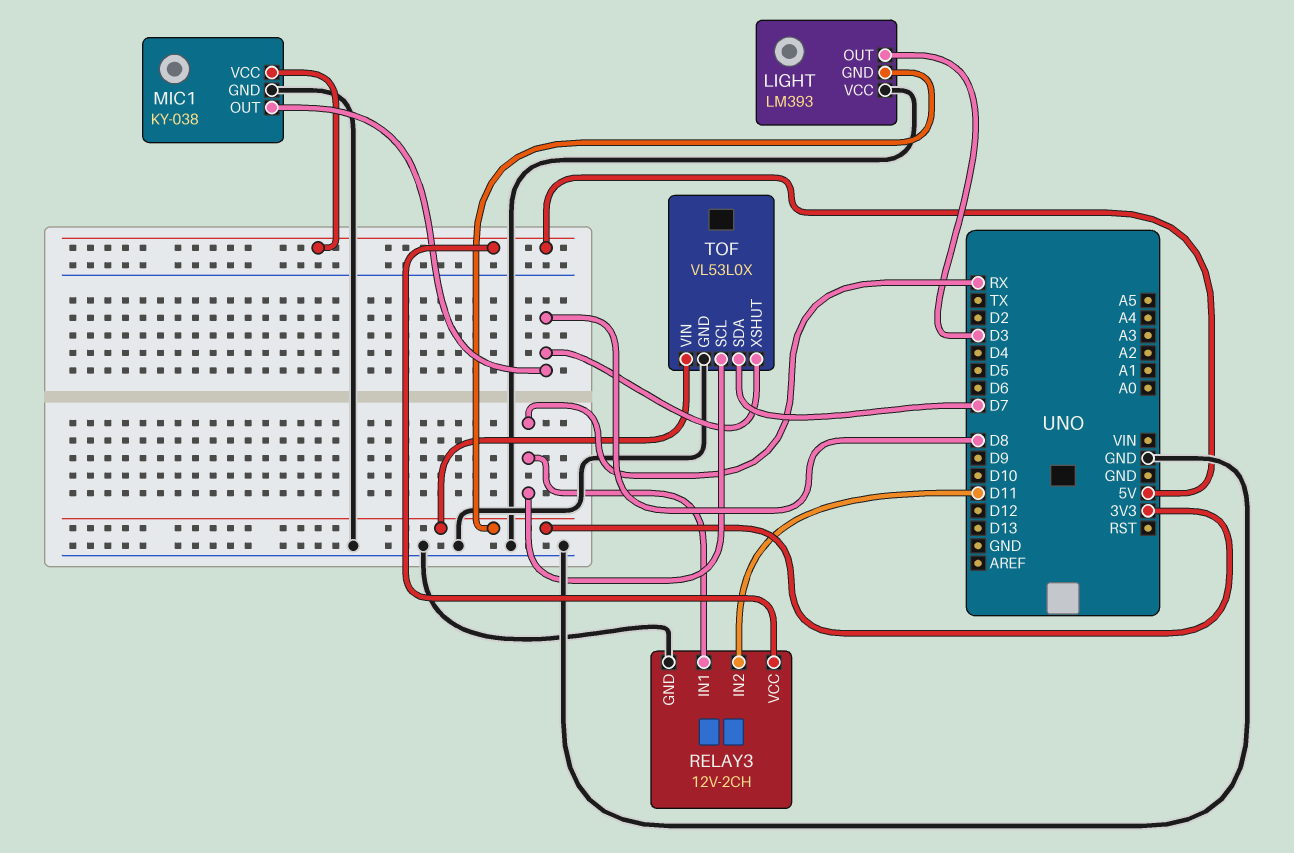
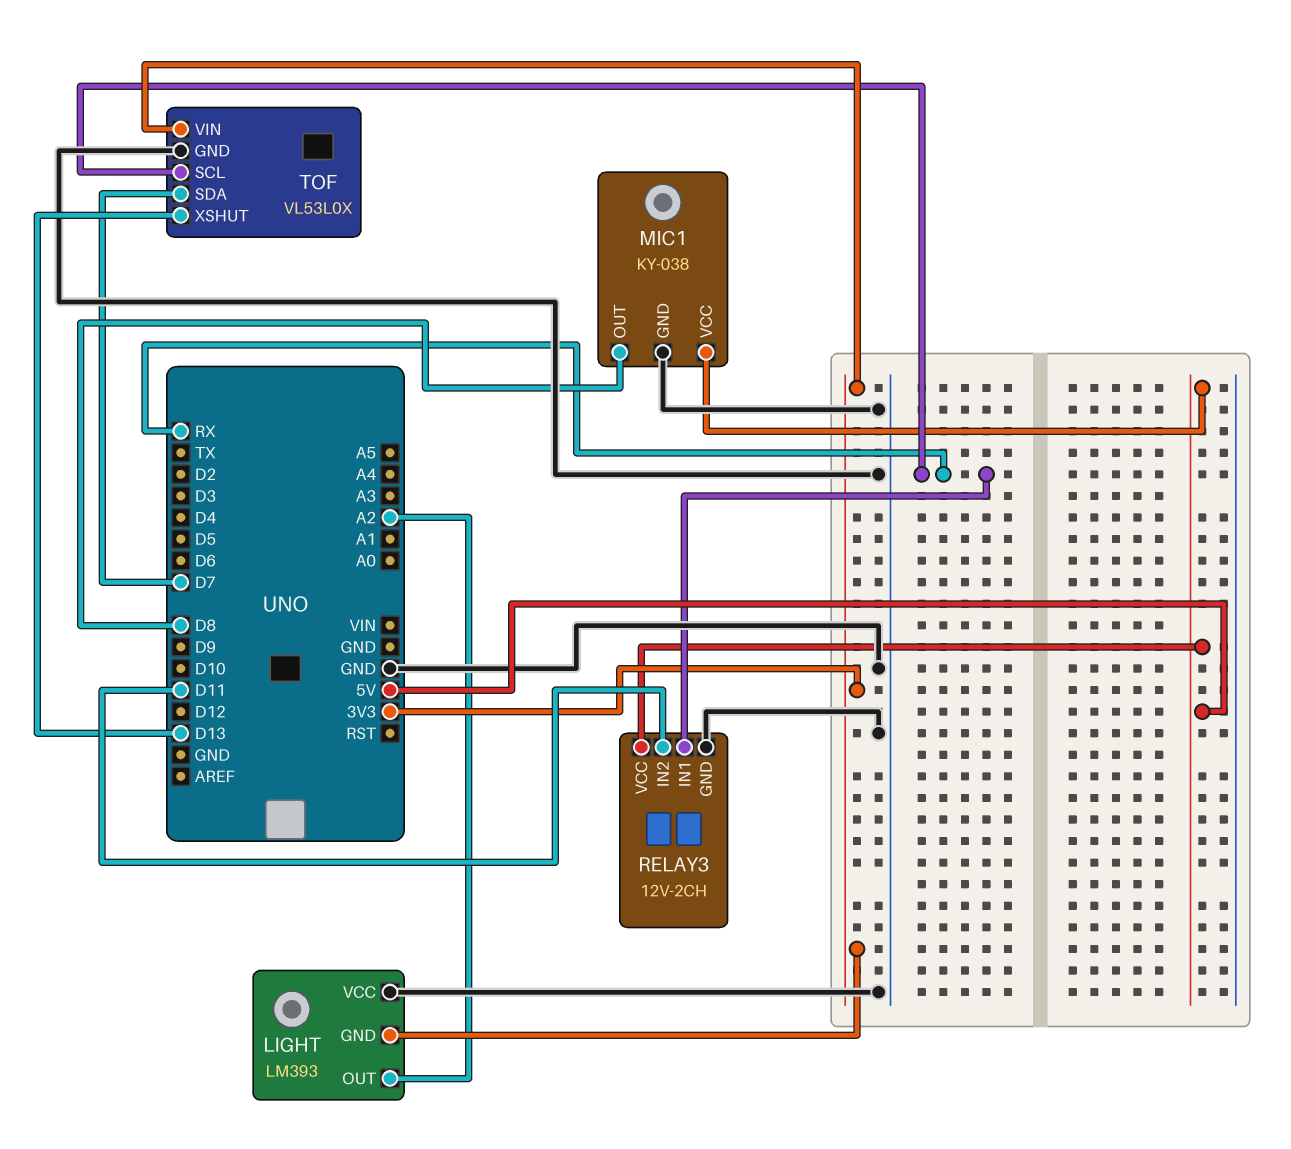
LIGHT pin OUT: D3 -> A2
TOF pin XSHUT: D8 -> D13

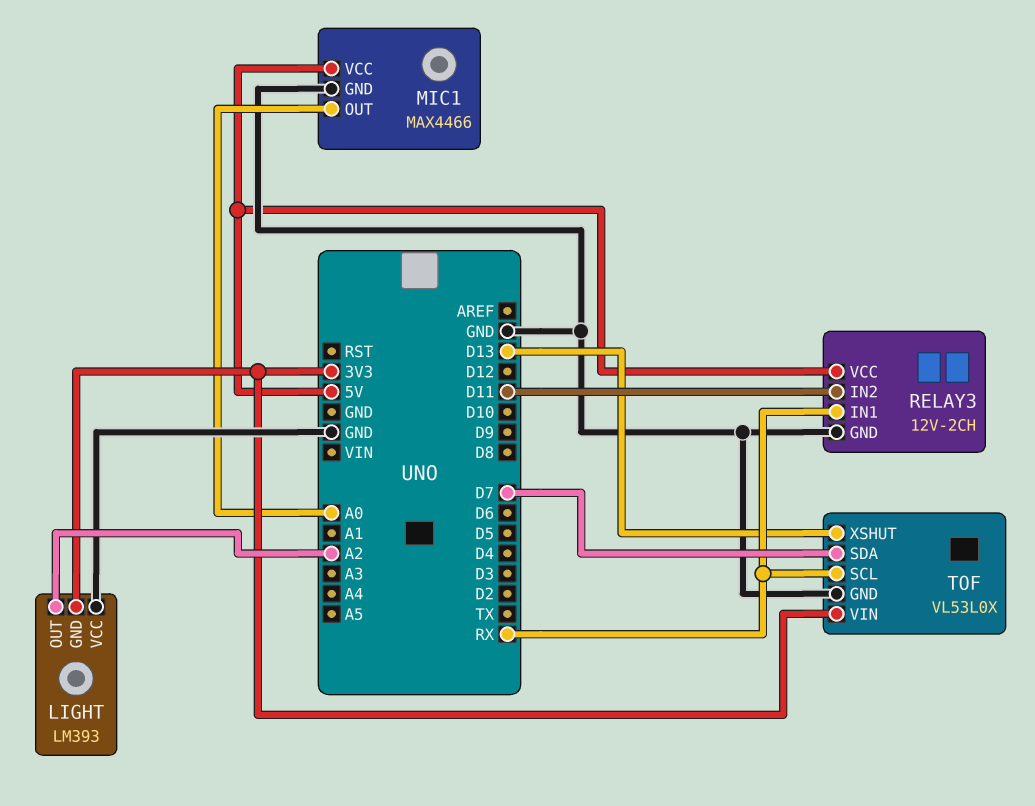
MIC1: KY-038 -> MAX4466
MIC1 pin OUT: D8 -> A0

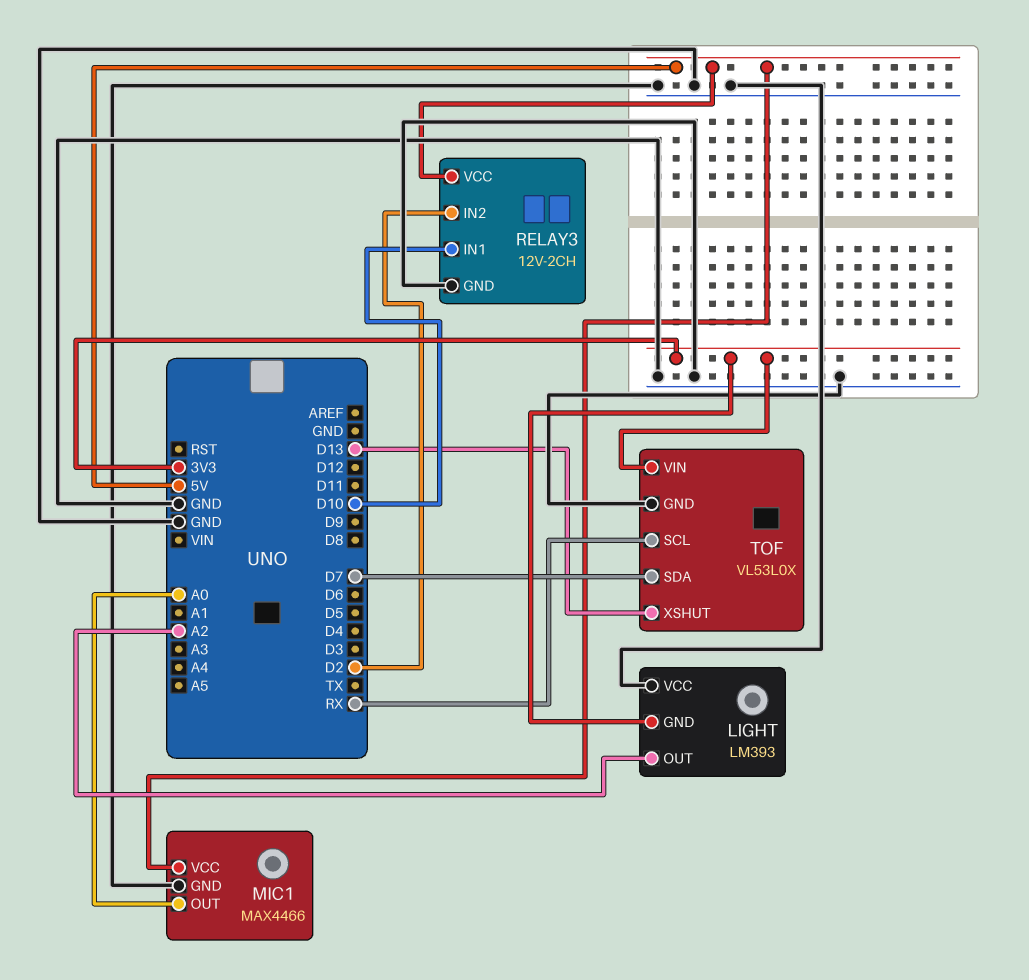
RELAY3 pin IN1: RX -> D10
RELAY3 pin IN2: D11 -> D2

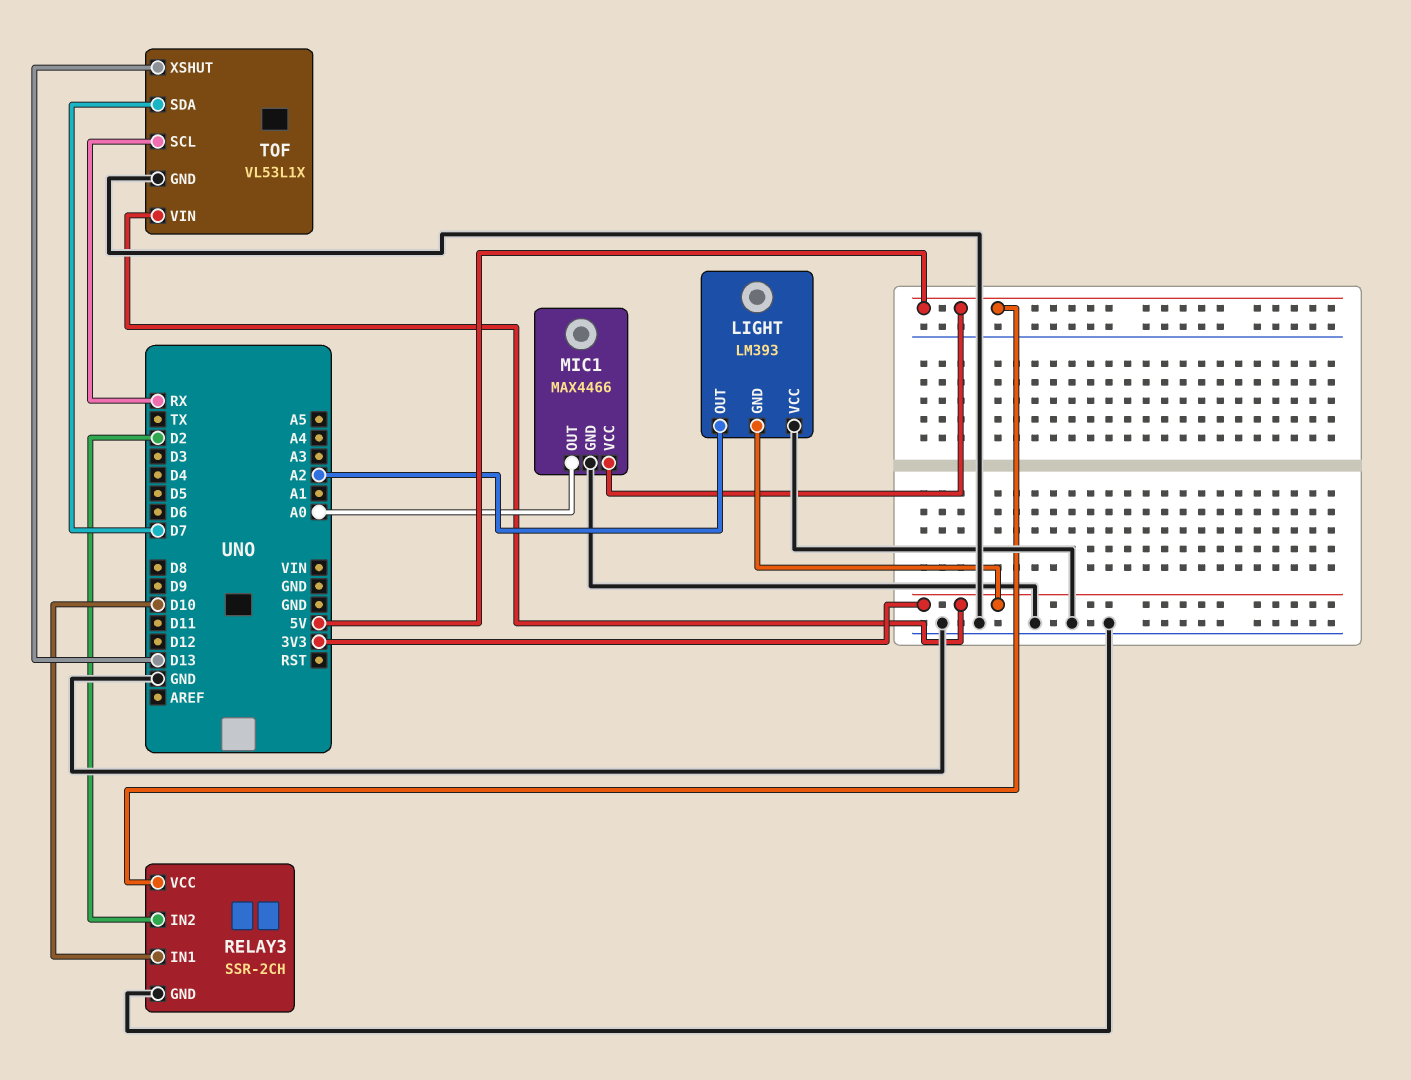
RELAY3: 12V-2CH -> SSR-2CH
TOF: VL53L0X -> VL53L1X

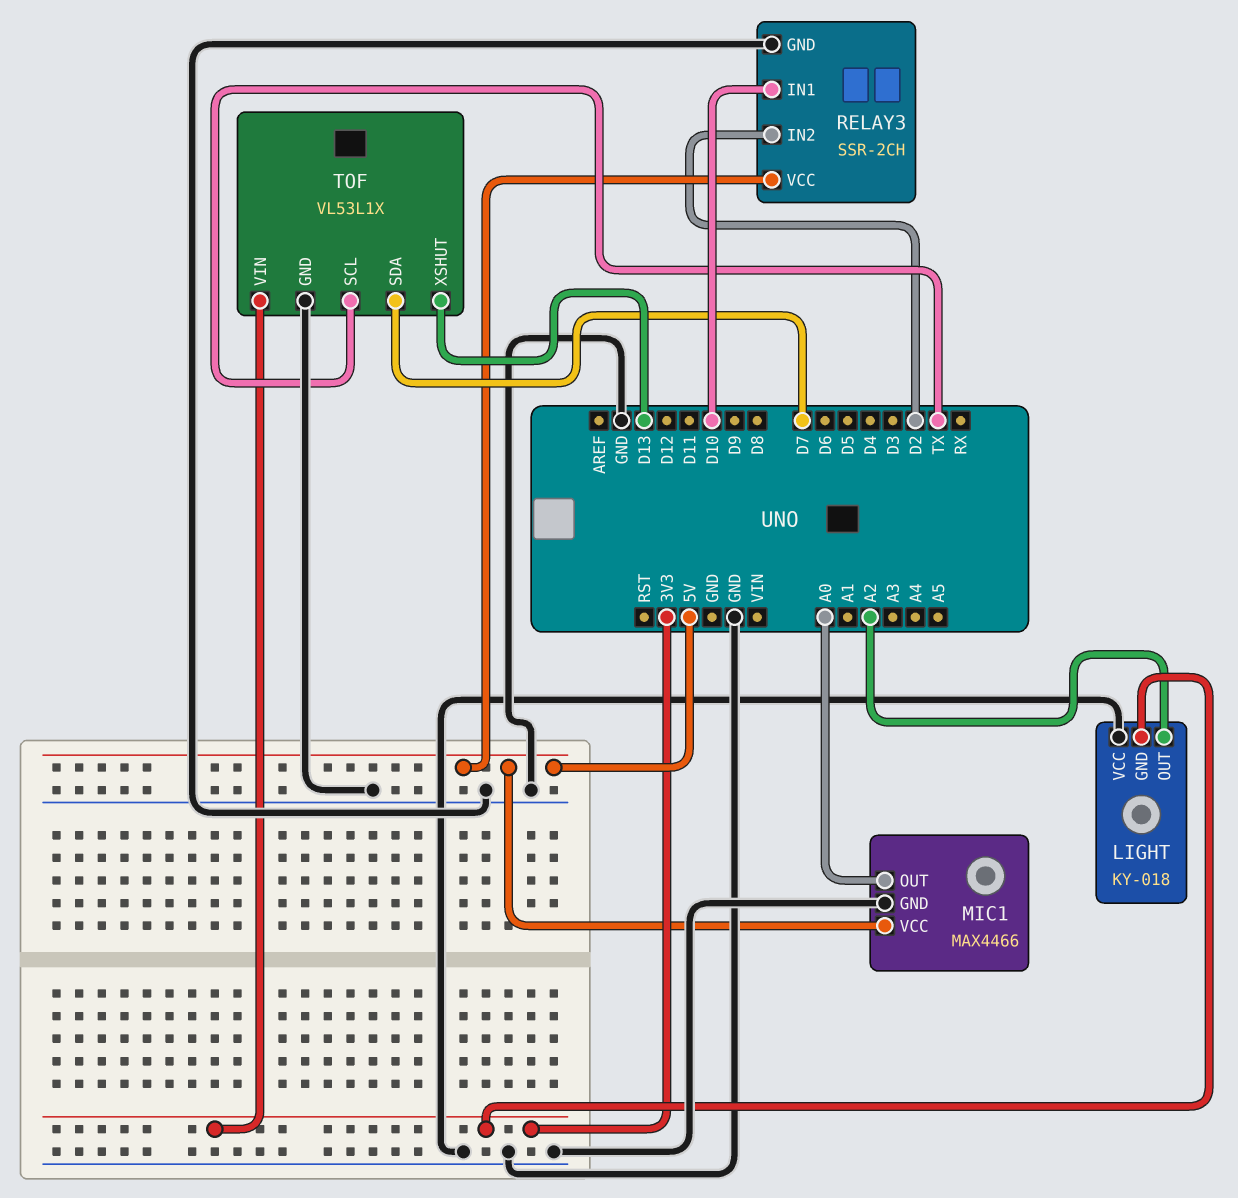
LIGHT: LM393 -> KY-018
TOF pin SCL: RX -> TX

